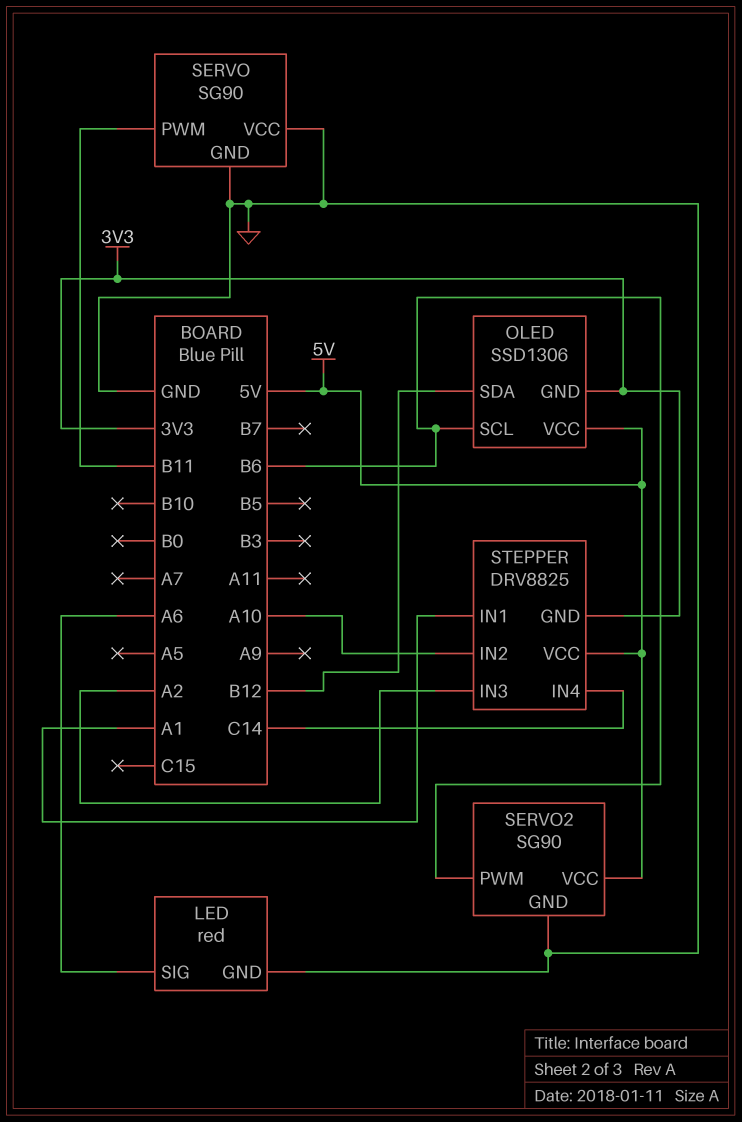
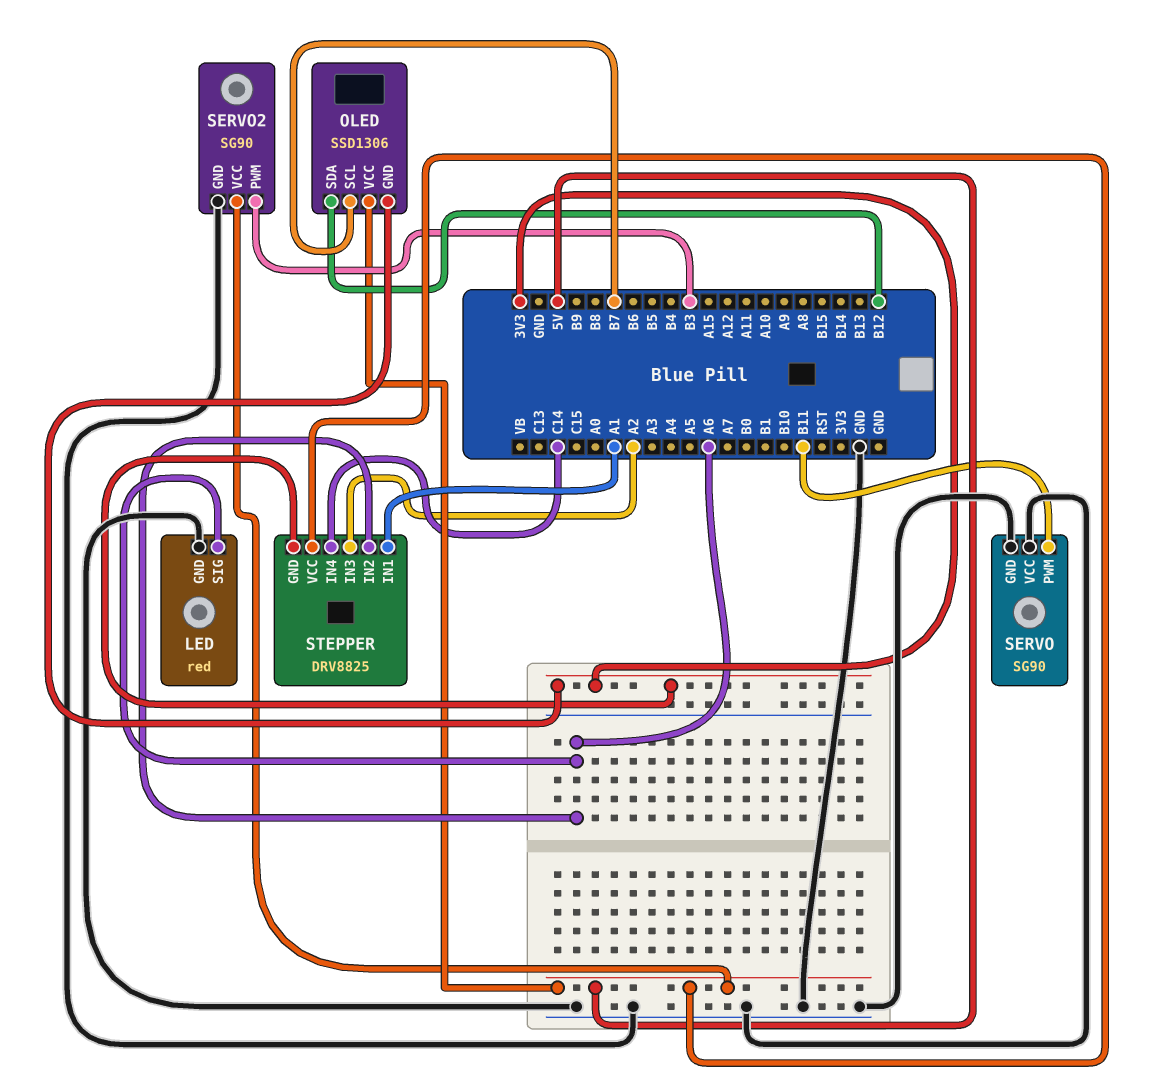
OLED pin SCL: B6 -> B7
SERVO2 pin PWM: B6 -> B3
STEPPER pin IN2: A10 -> A6

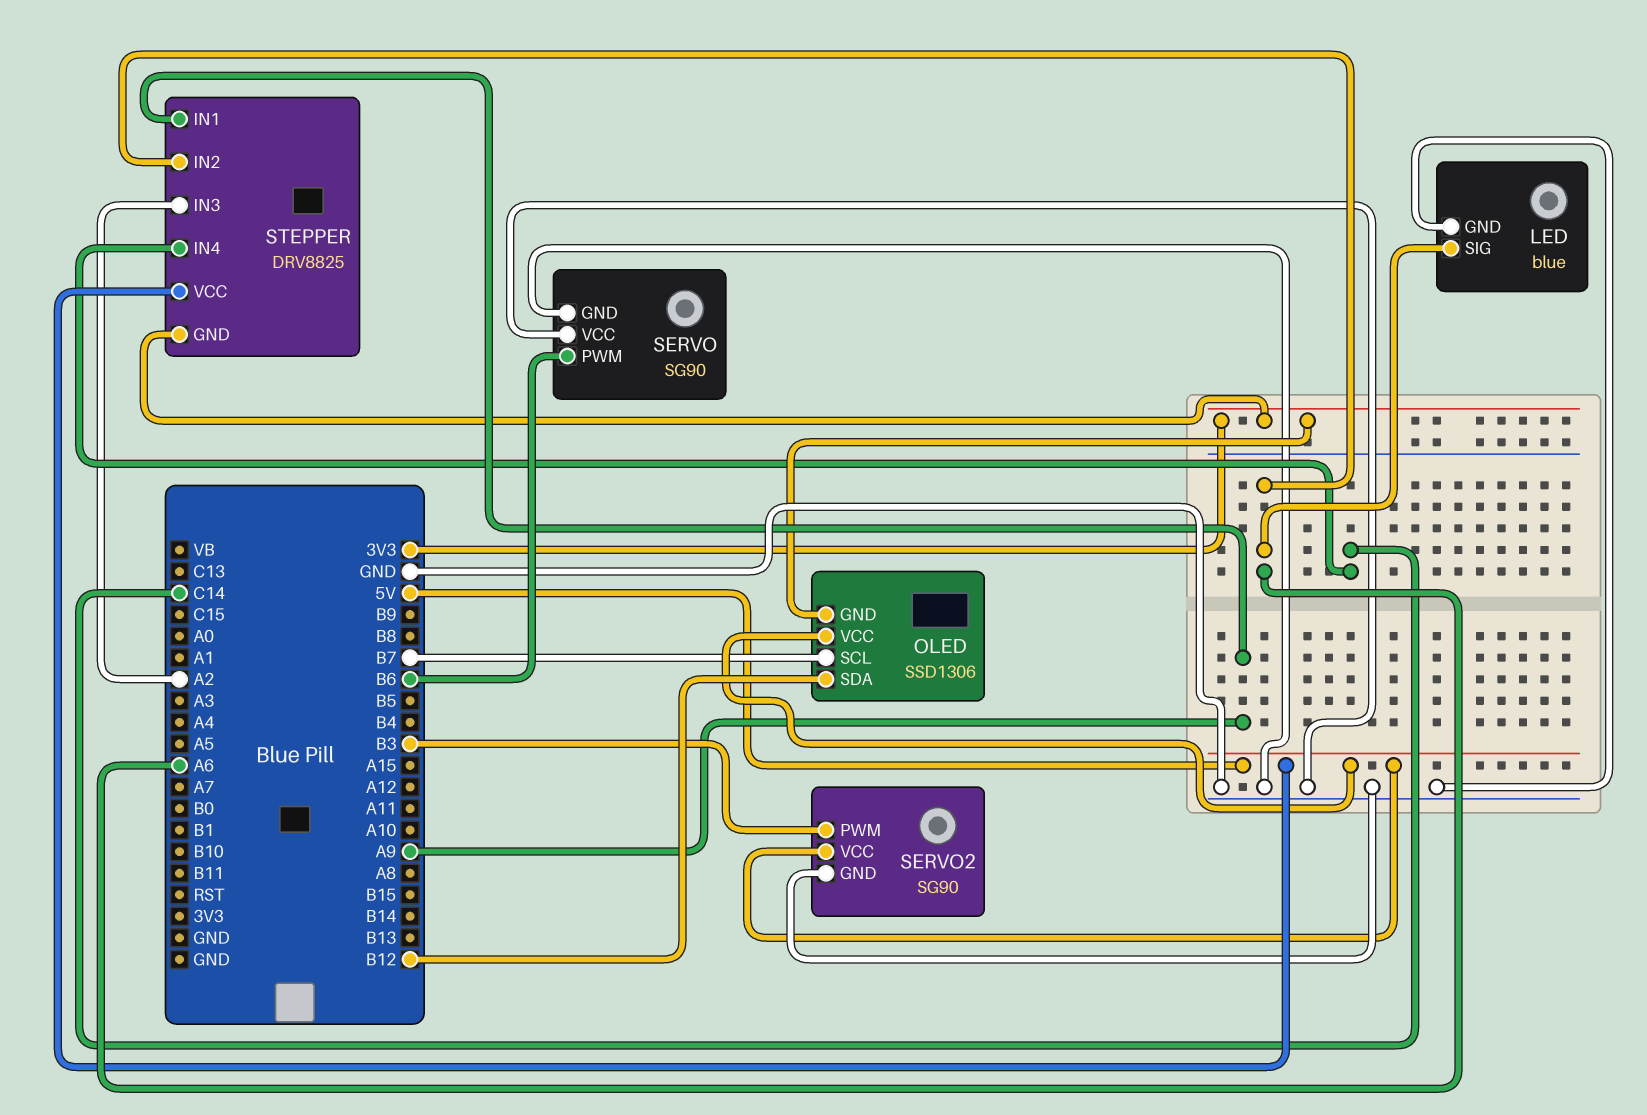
LED: red -> blue
SERVO pin PWM: B11 -> B6
STEPPER pin IN1: A1 -> A9

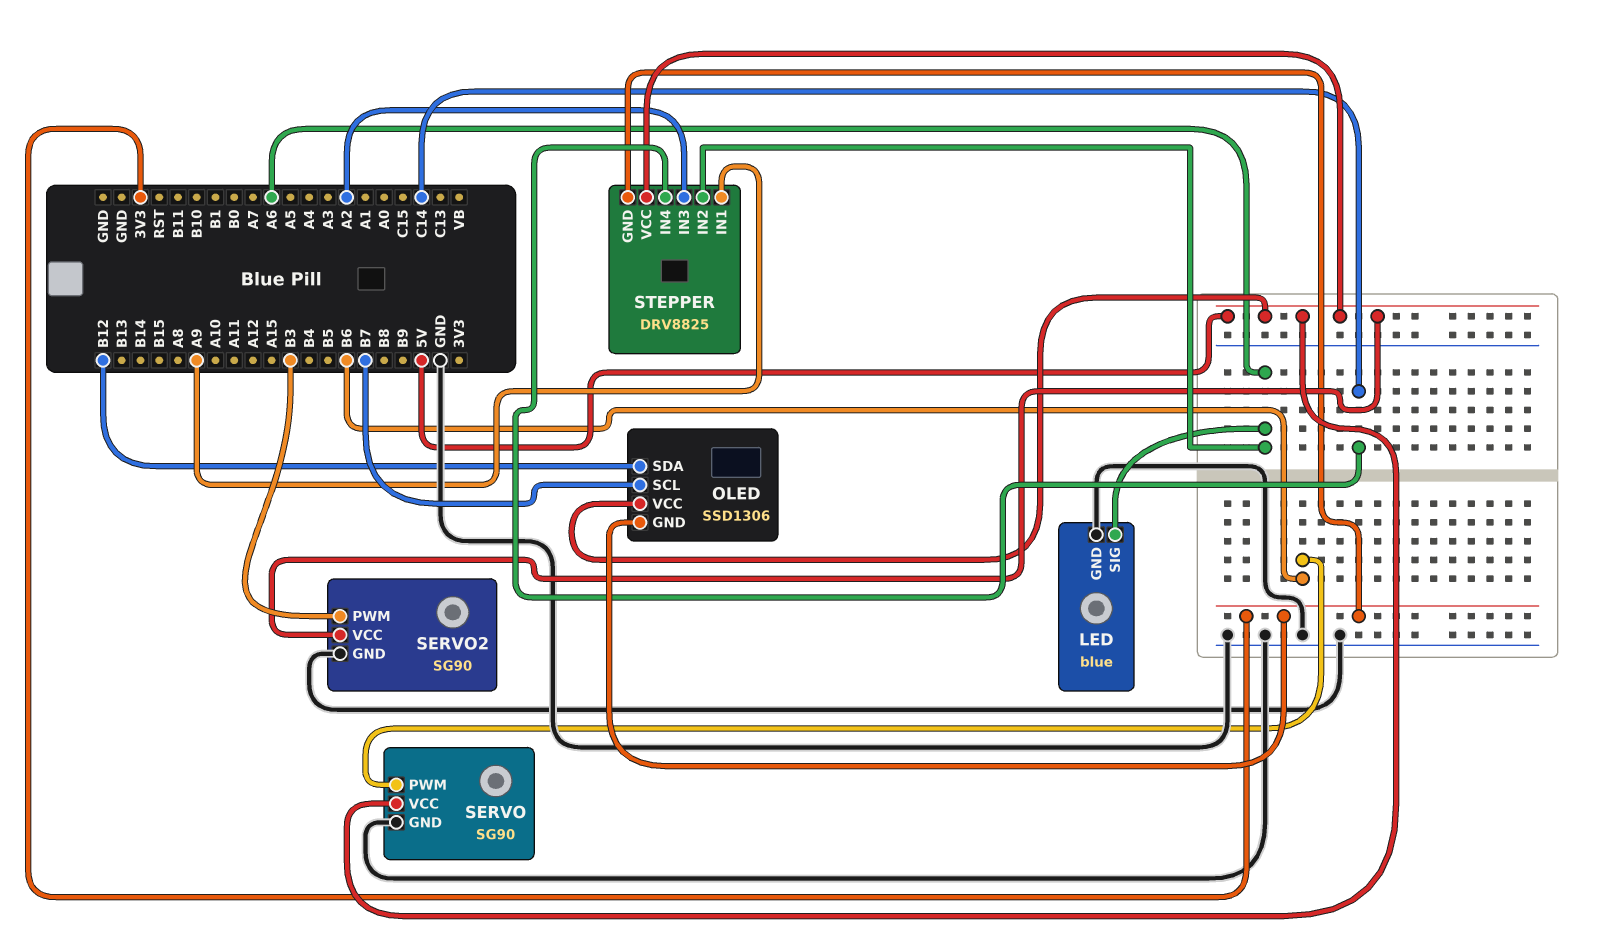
SERVO pin VCC: GND -> 5V

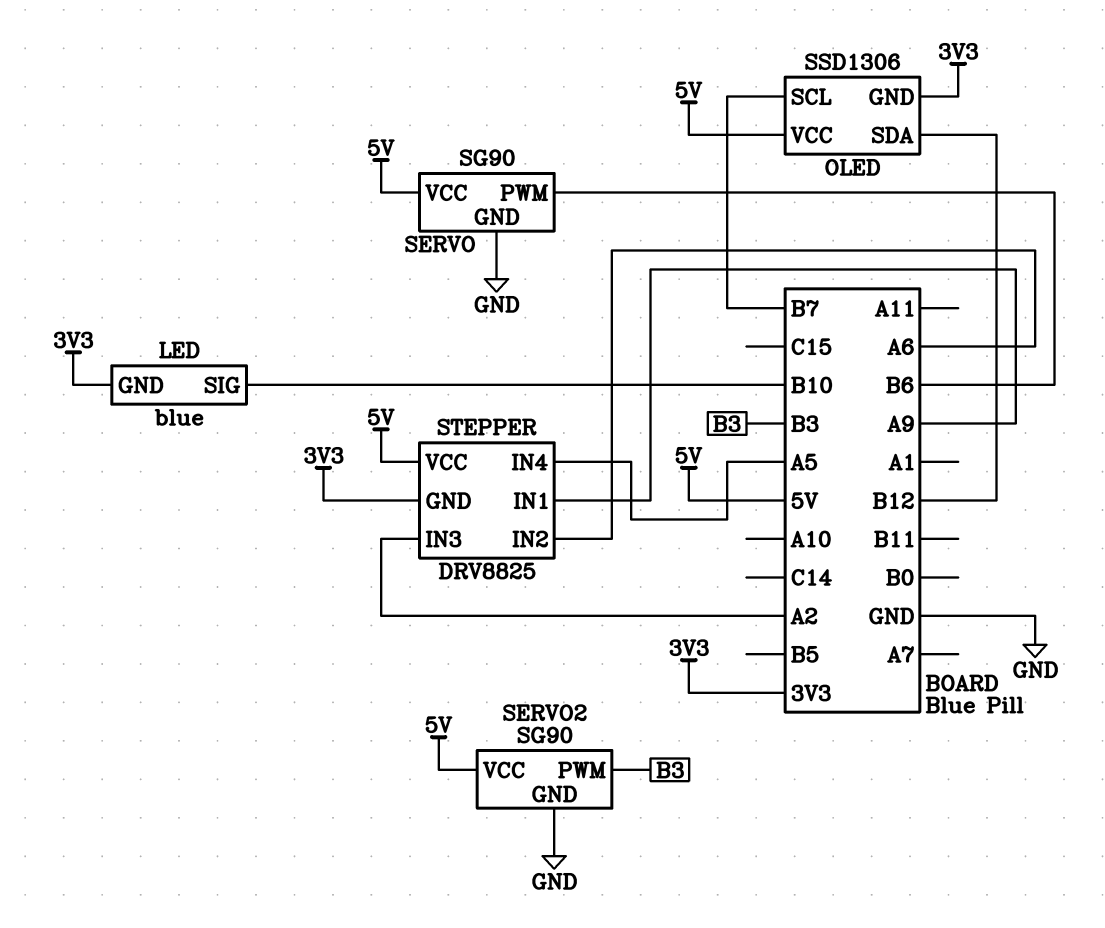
LED pin GND: GND -> 3V3
LED pin SIG: A6 -> B10
STEPPER pin IN4: C14 -> A5

